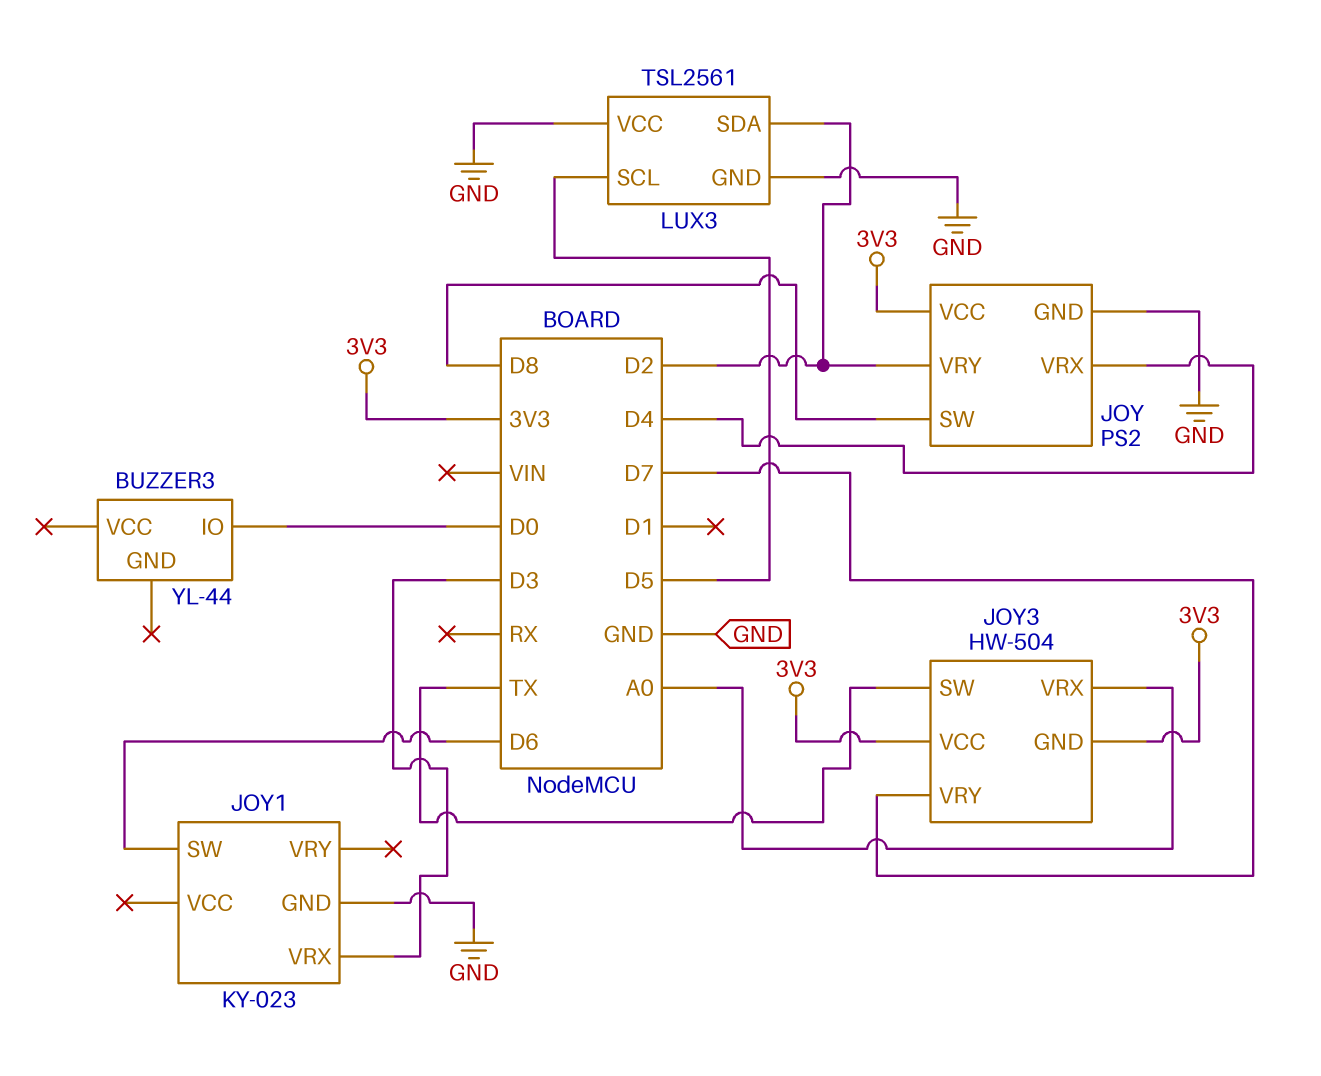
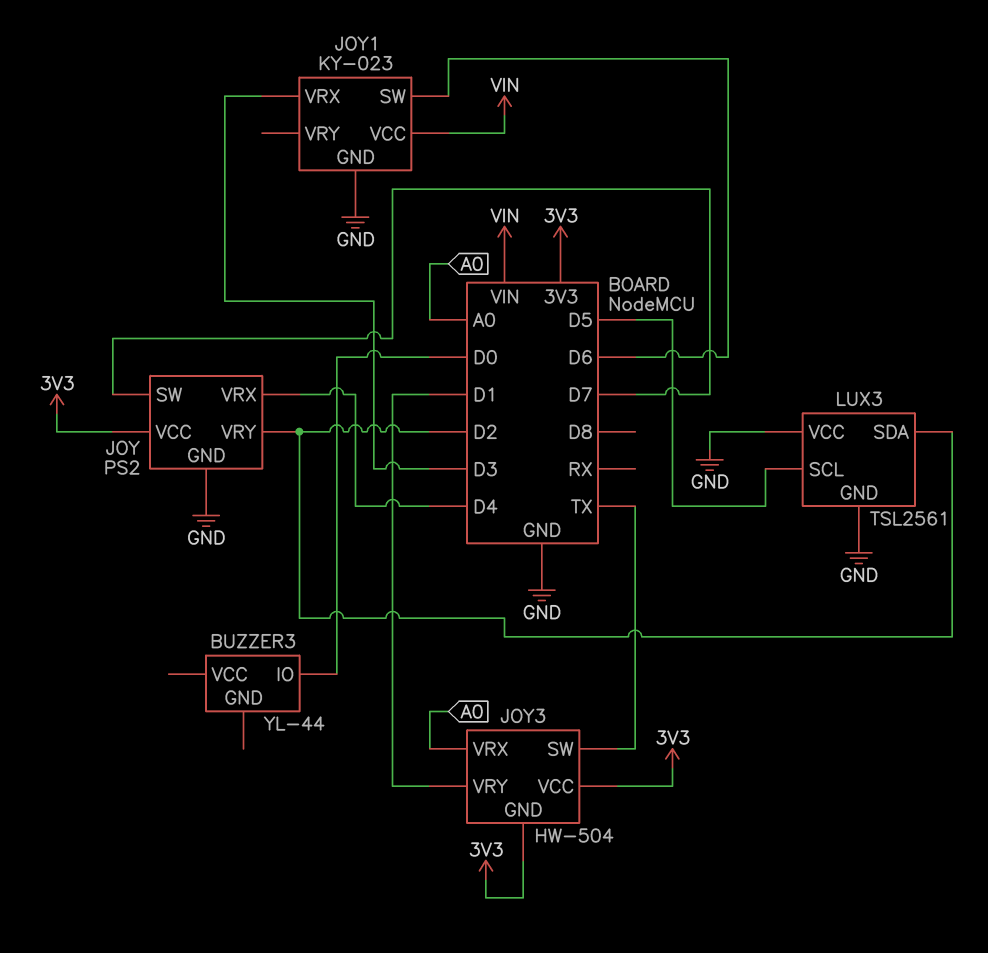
JOY pin SW: D8 -> D7
JOY1 pin VCC: none -> VIN
JOY3 pin VRY: D7 -> D1

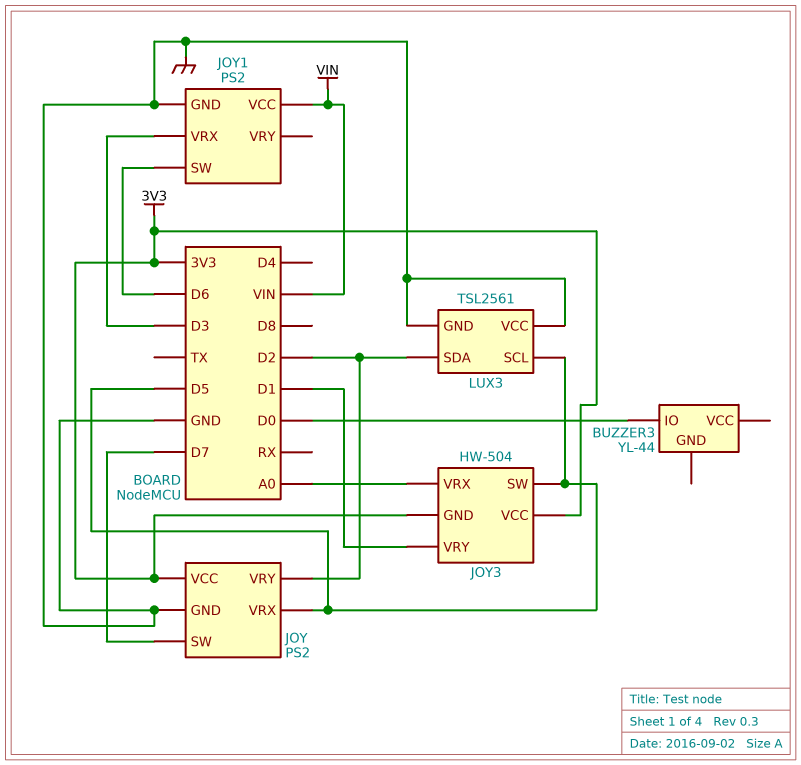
JOY pin VRX: D4 -> D5
JOY1: KY-023 -> PS2
JOY3 pin SW: TX -> D5

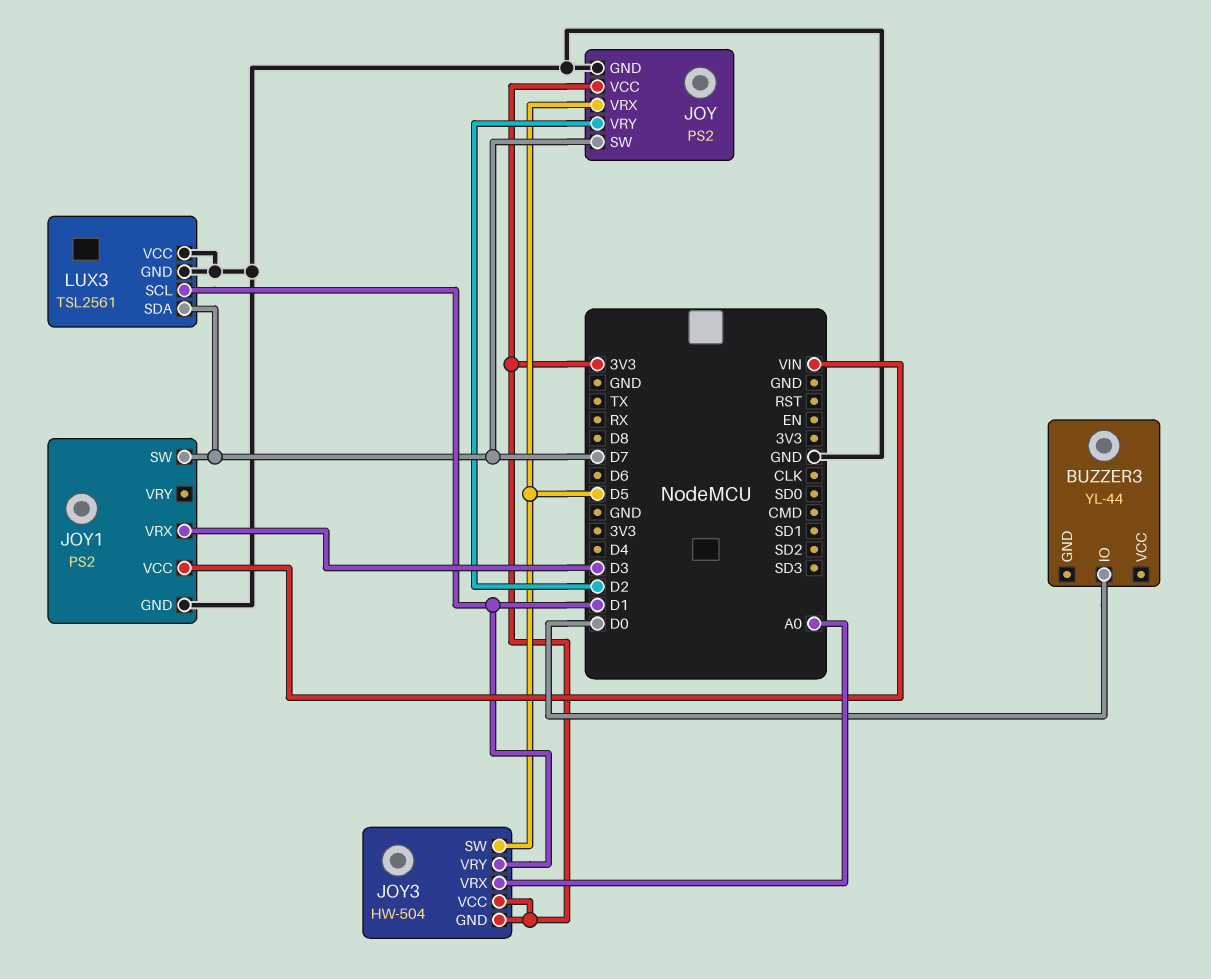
JOY1 pin SW: D6 -> D7
LUX3 pin SCL: D5 -> D1
LUX3 pin SDA: D2 -> D7

